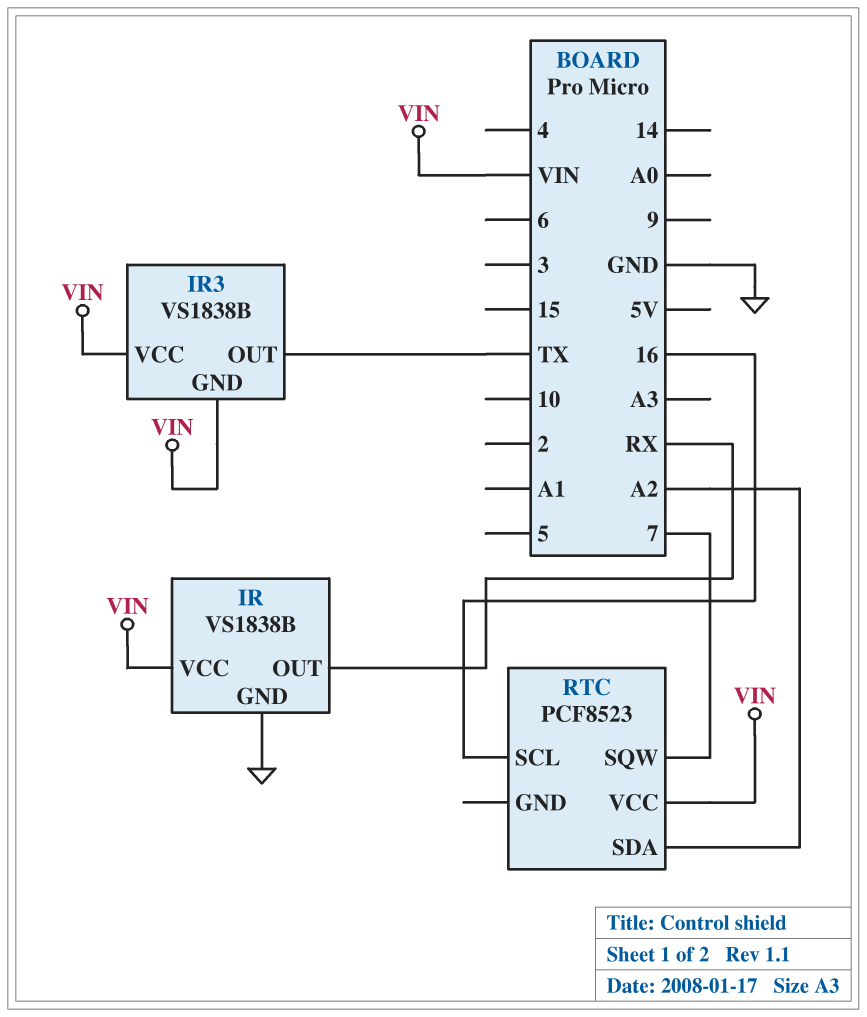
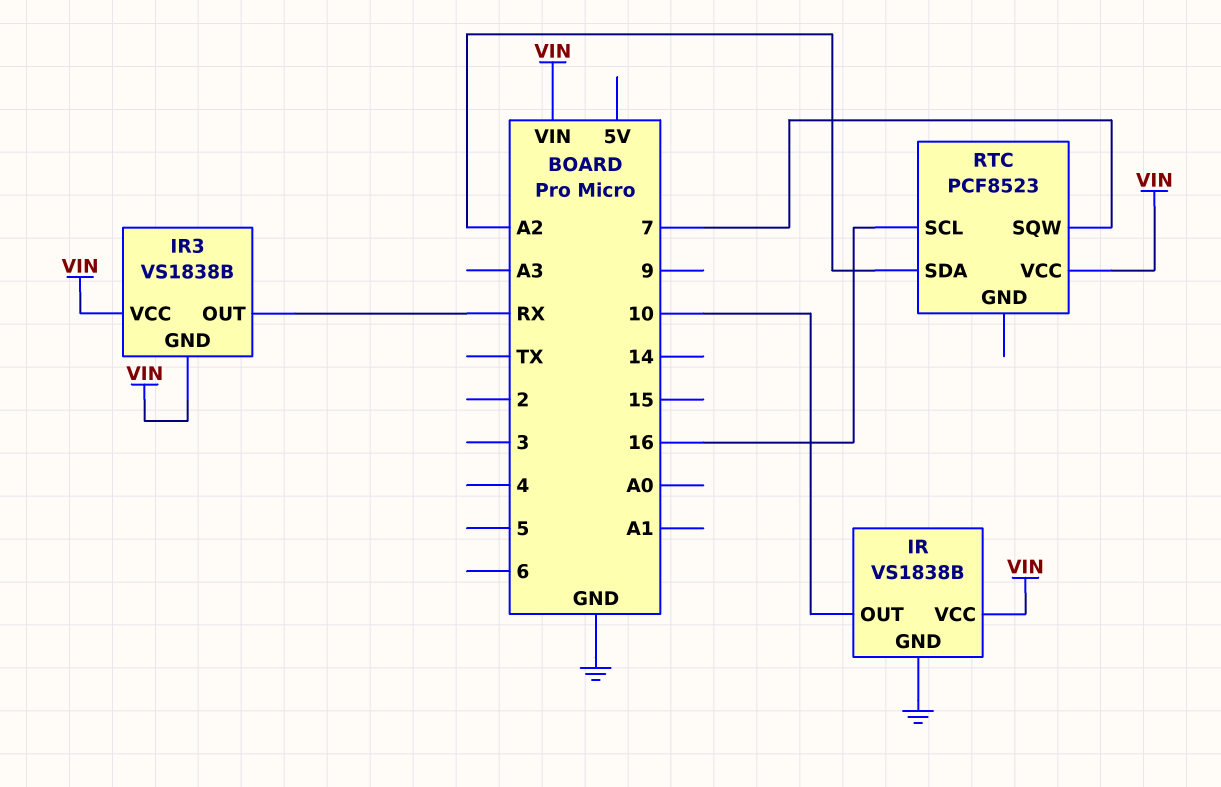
IR pin OUT: RX -> 10
IR3 pin OUT: TX -> RX

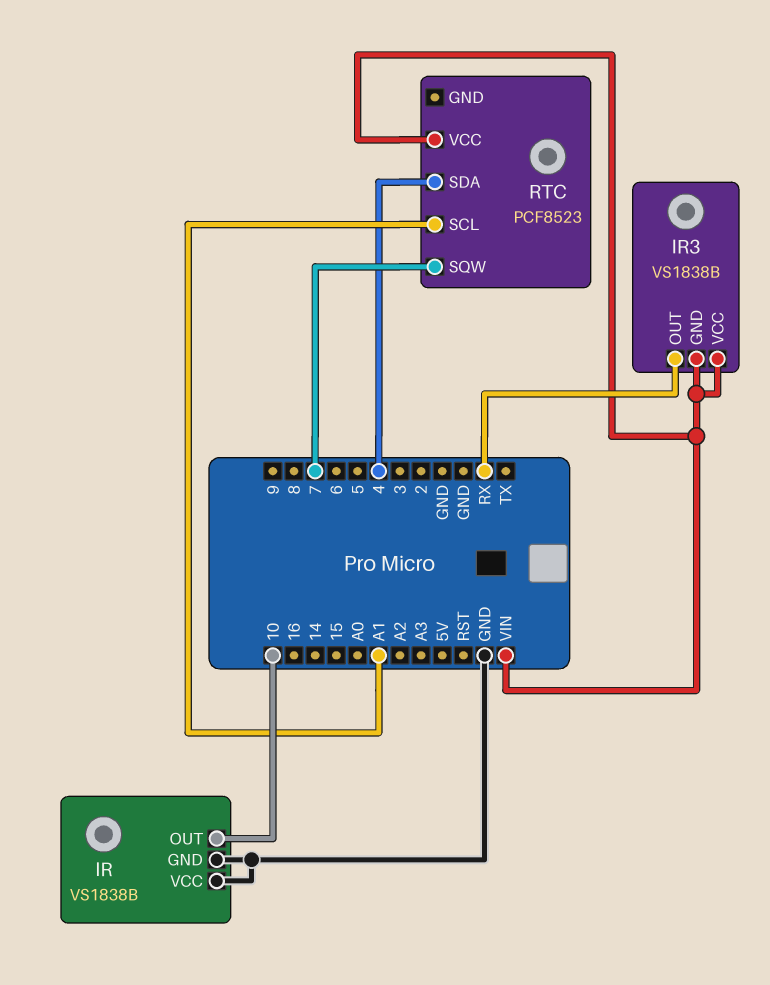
IR pin VCC: VIN -> GND
RTC pin SCL: 16 -> A1
RTC pin SDA: A2 -> 4

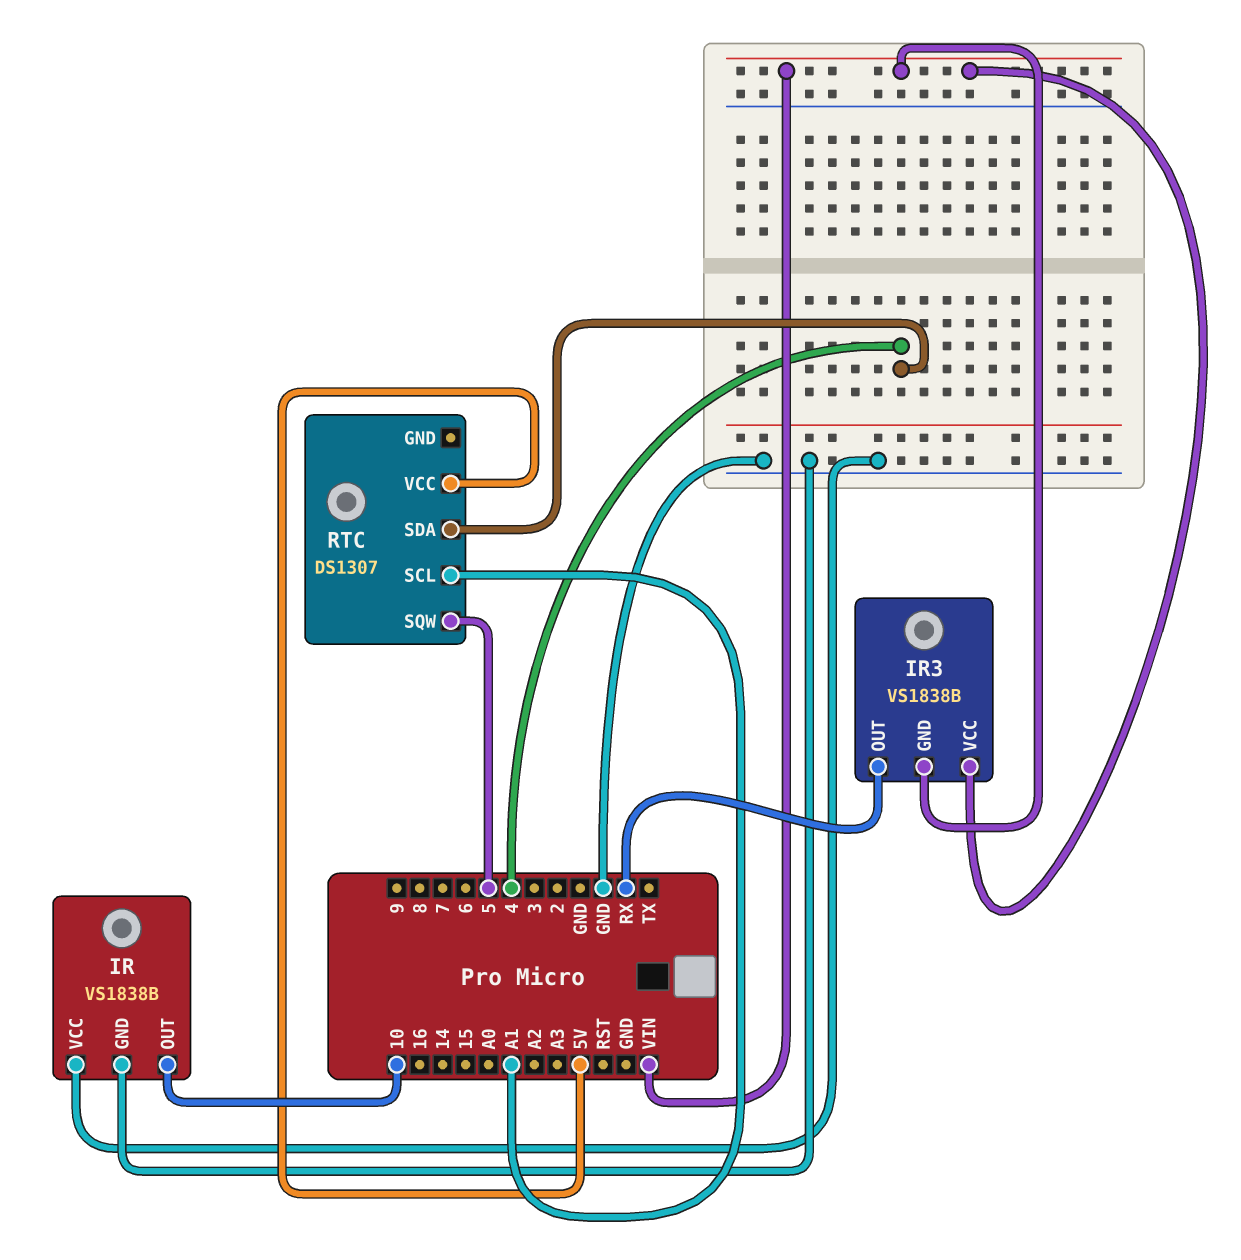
RTC: PCF8523 -> DS1307
RTC pin SQW: 7 -> 5
RTC pin VCC: VIN -> 5V

